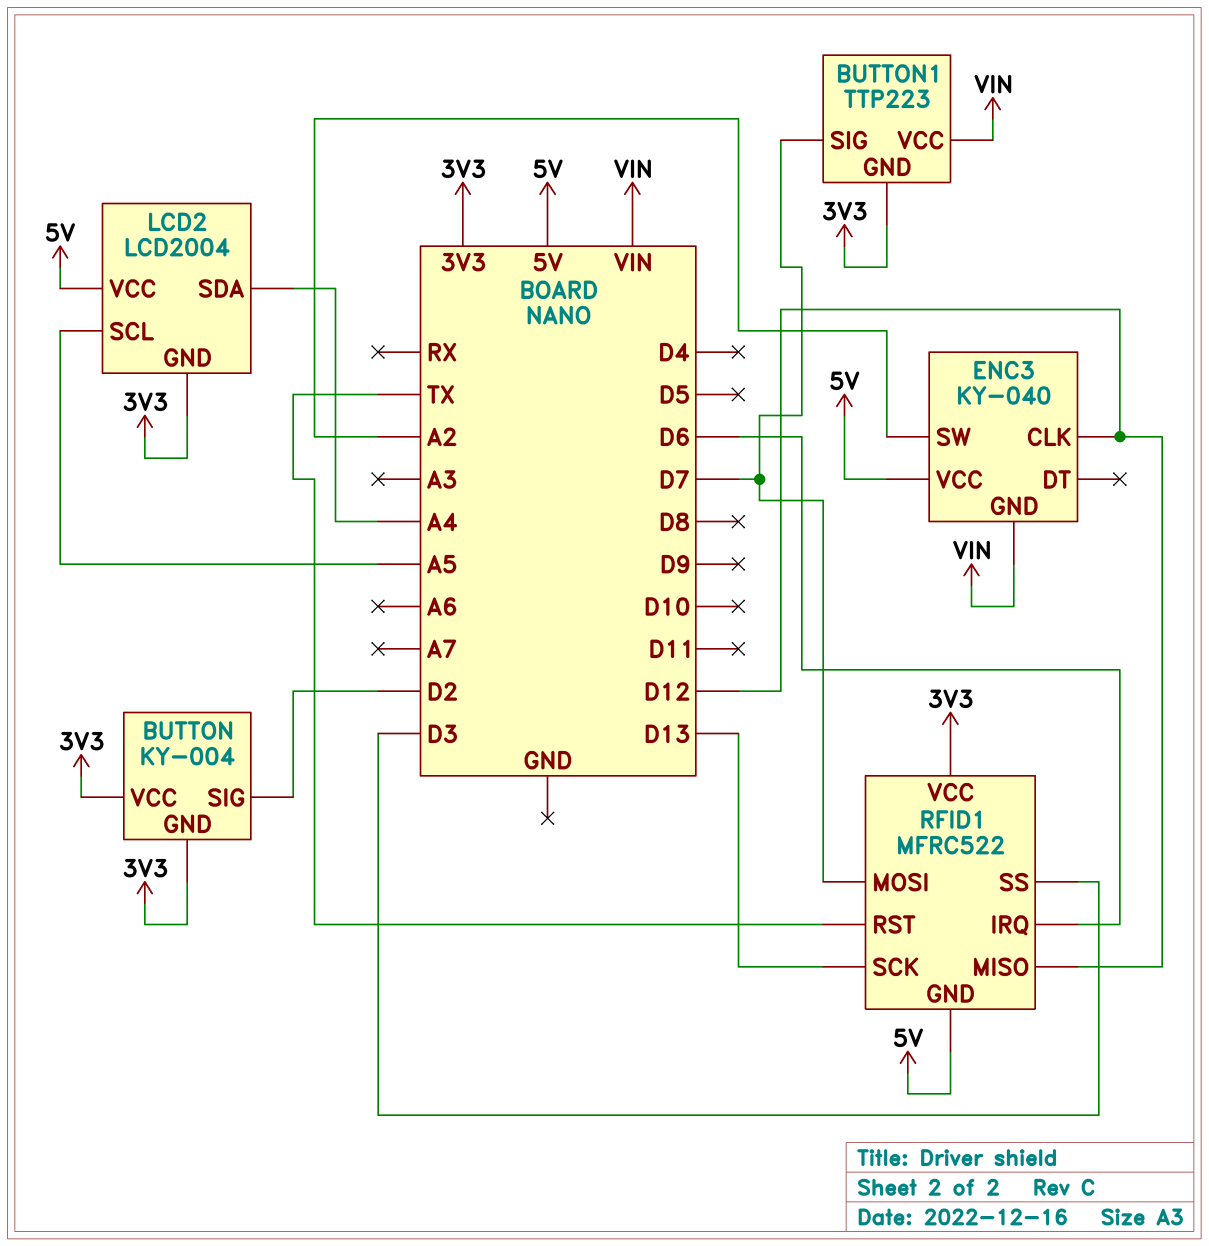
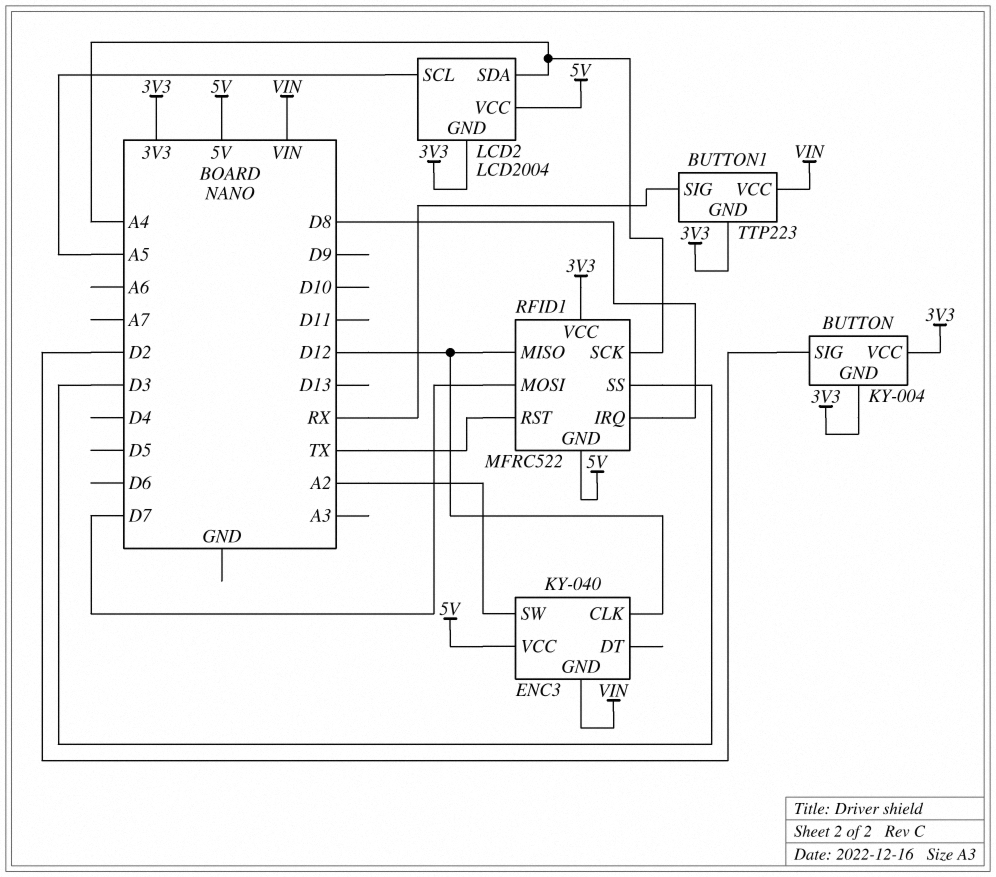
BUTTON1 pin SIG: D7 -> RX
RFID1 pin IRQ: D6 -> D8
RFID1 pin SCK: D13 -> A4

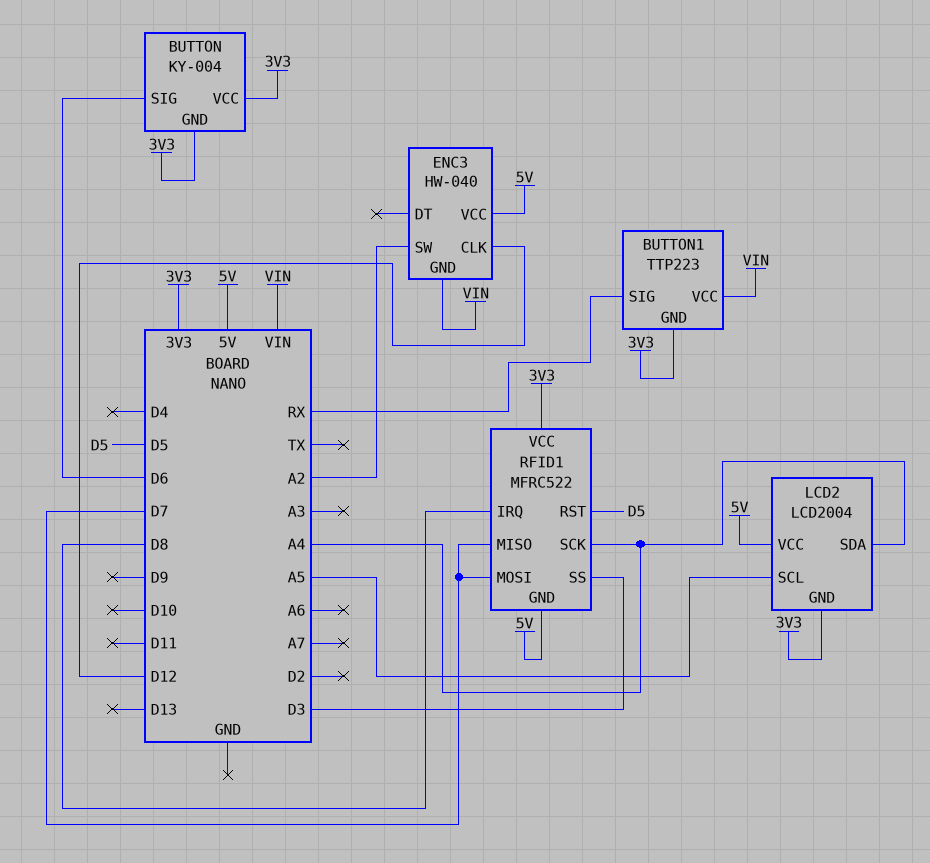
BUTTON pin SIG: D2 -> D6
ENC3: KY-040 -> HW-040
RFID1 pin MISO: D12 -> D7
RFID1 pin RST: TX -> D5

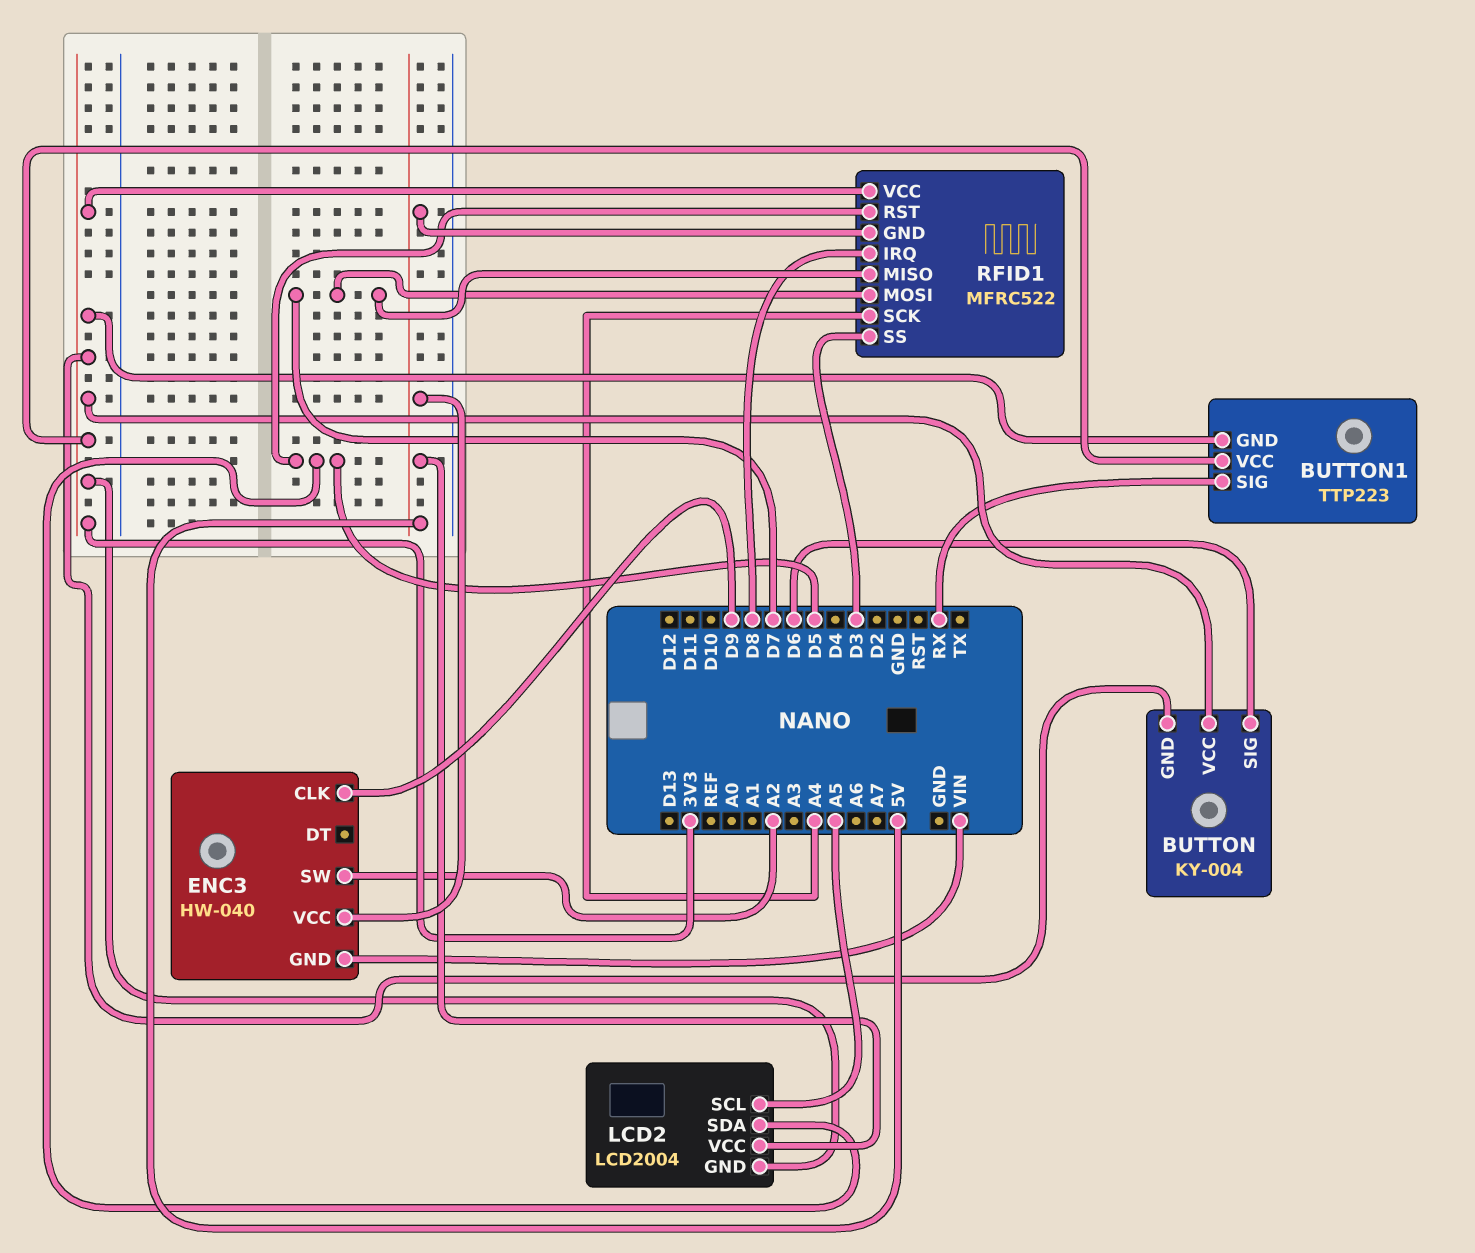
BUTTON1 pin VCC: VIN -> 3V3
ENC3 pin CLK: D12 -> D9
LCD2 pin SDA: A4 -> D5

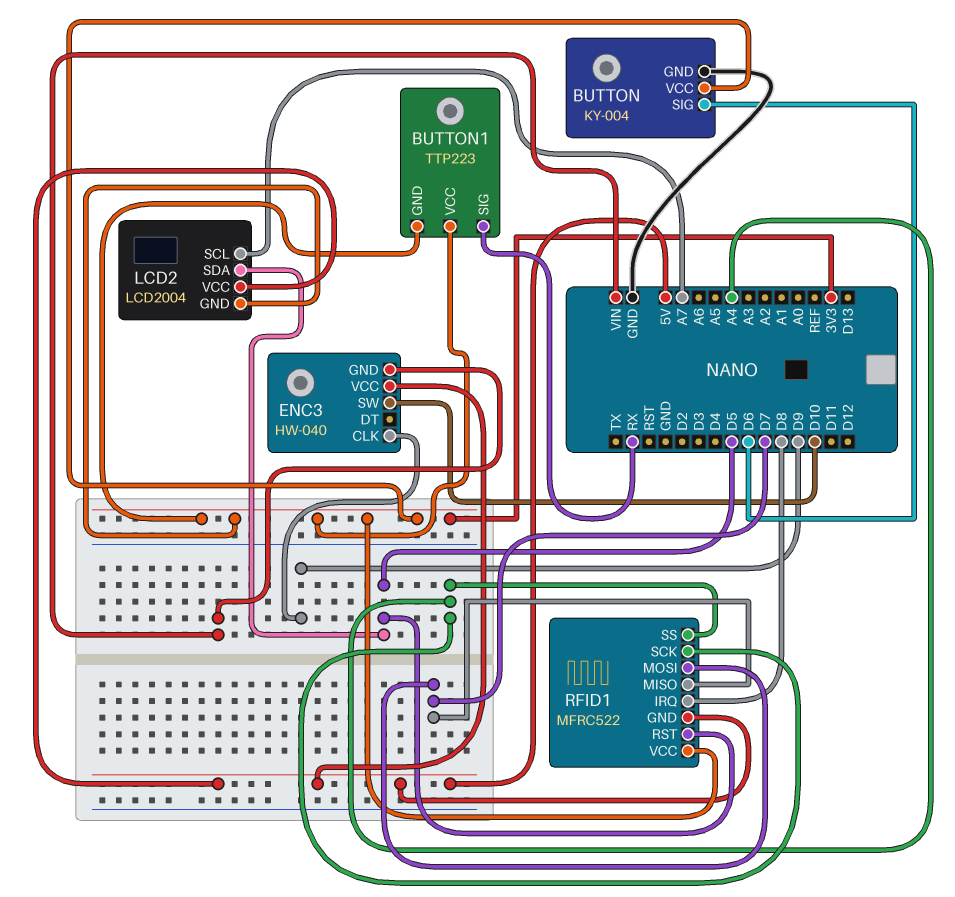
BUTTON pin GND: 3V3 -> GND
ENC3 pin SW: A2 -> D10
LCD2 pin SCL: A5 -> A7
RFID1 pin SS: D3 -> A4

